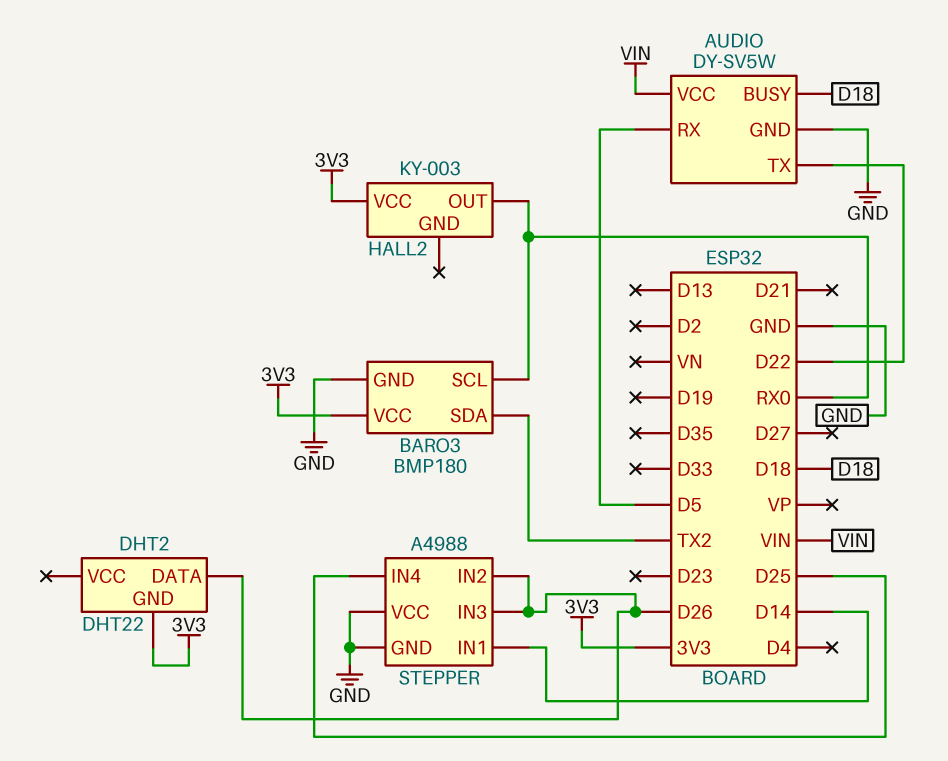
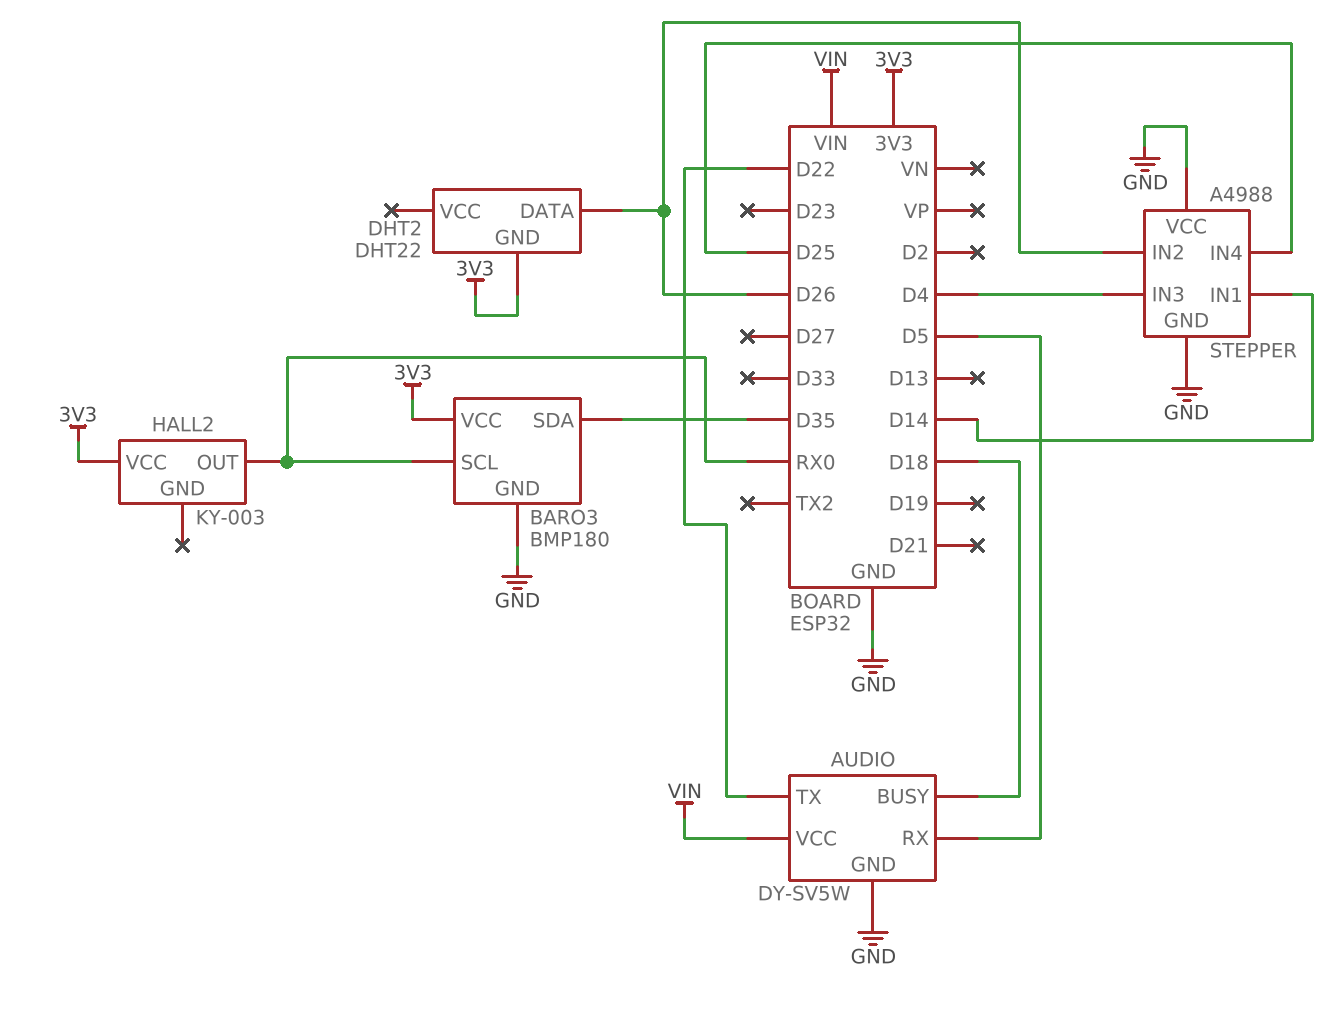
BARO3 pin SDA: TX2 -> D35
STEPPER pin IN3: D26 -> D4

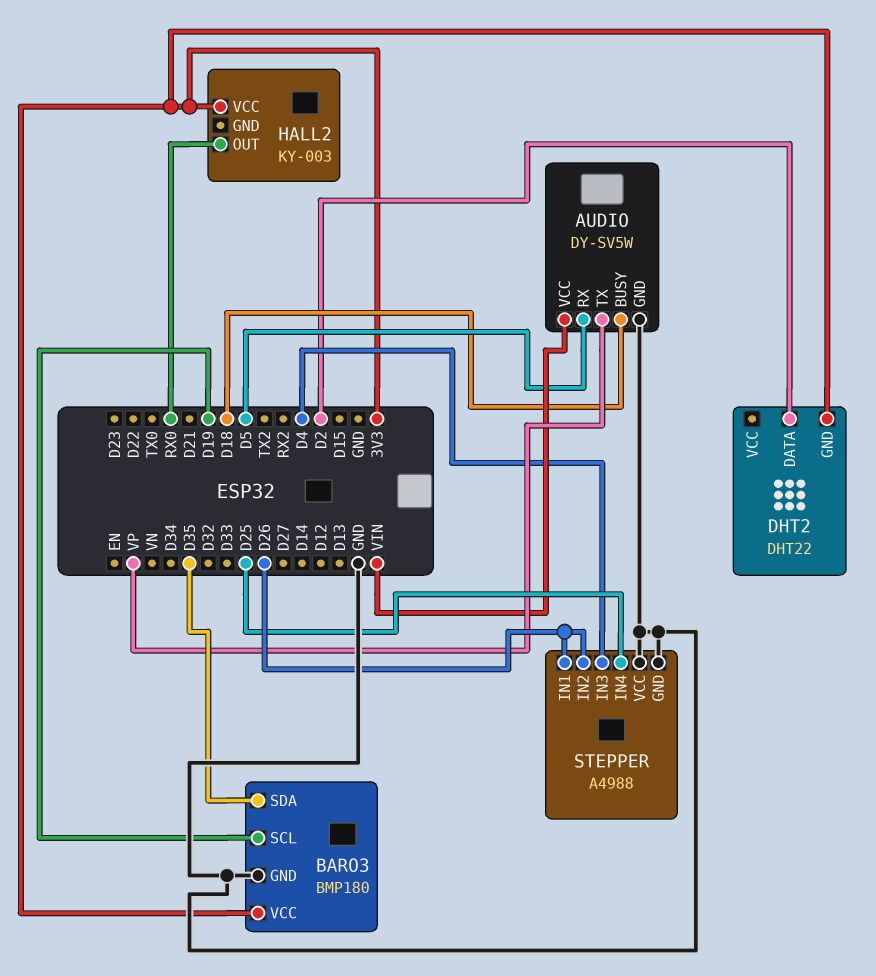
AUDIO pin TX: D22 -> VP
BARO3 pin SCL: RX0 -> D19
DHT2 pin DATA: D26 -> D2
STEPPER pin IN1: D14 -> D26

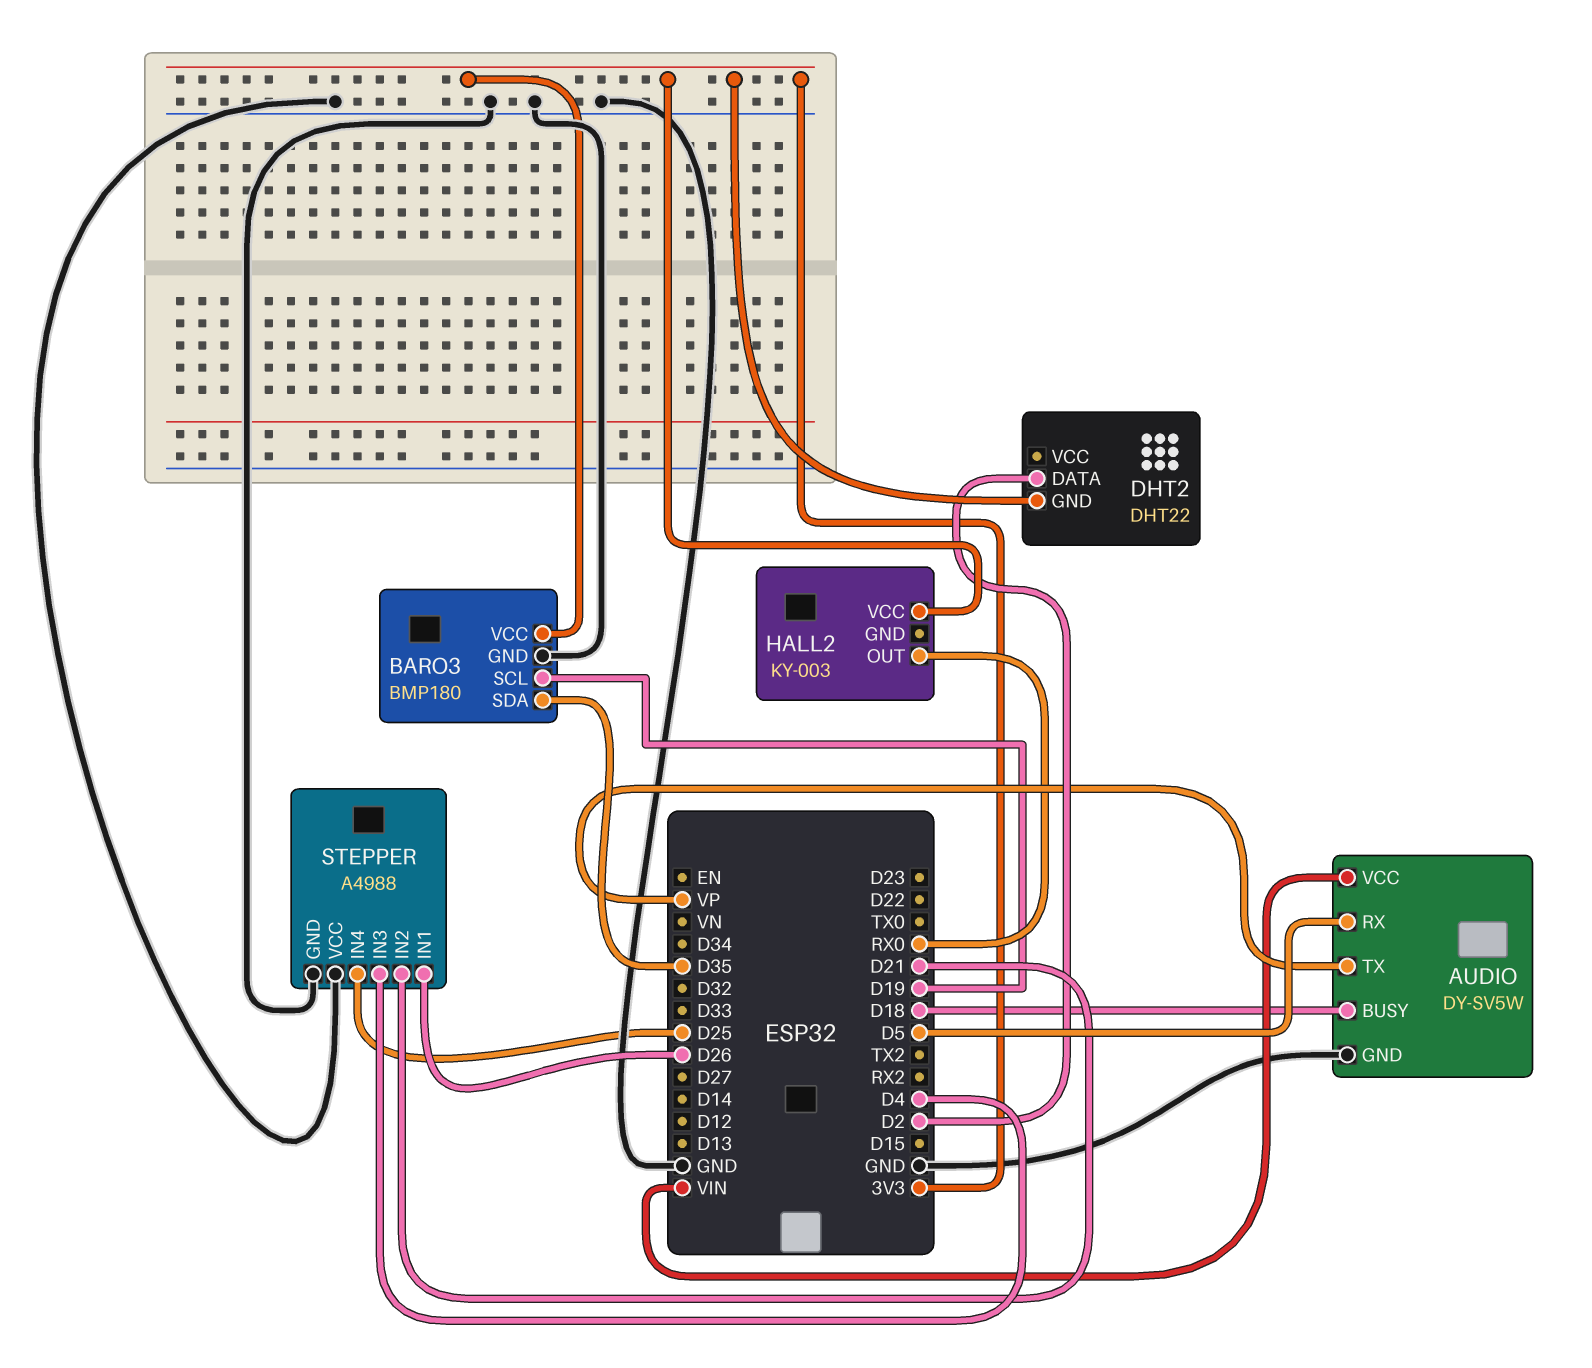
STEPPER pin IN2: D26 -> D21

